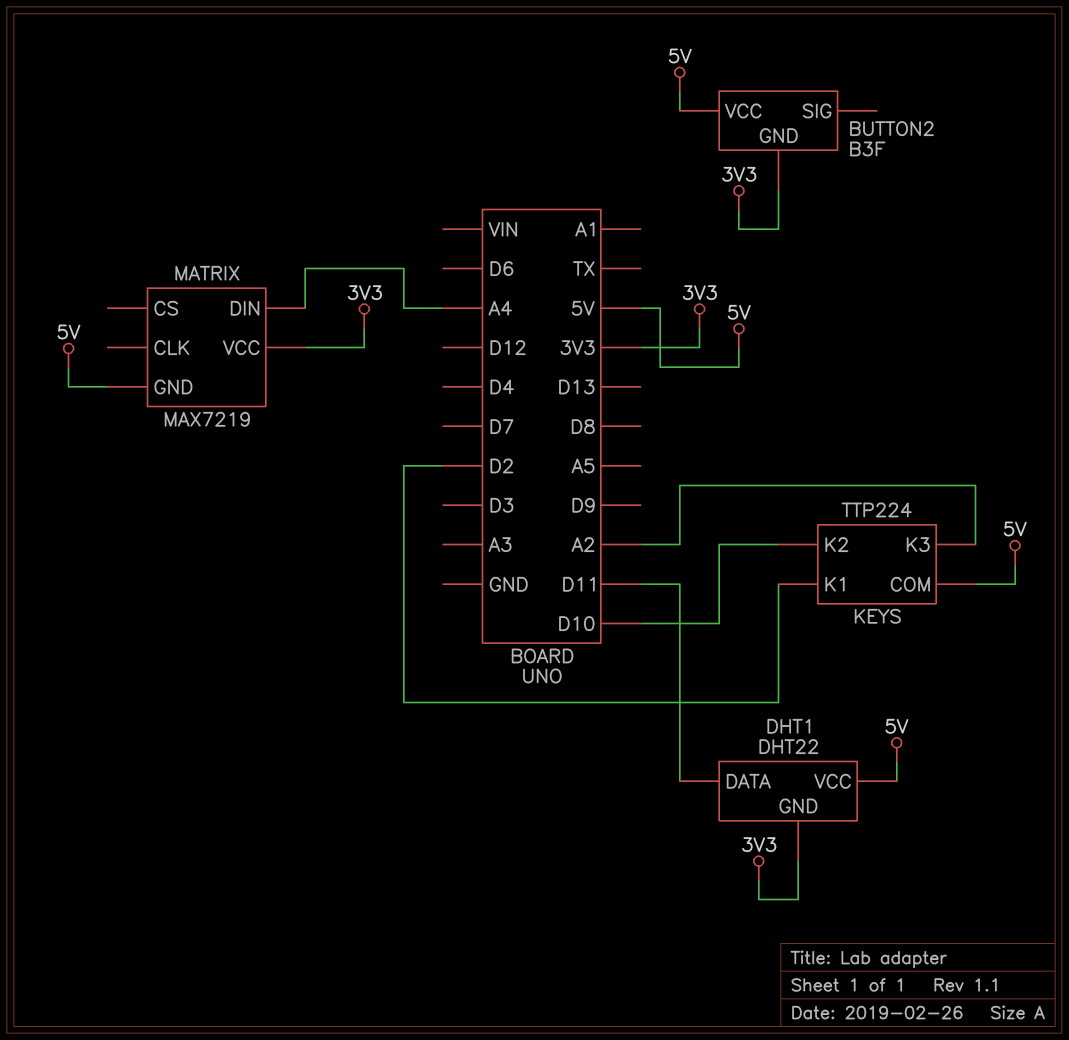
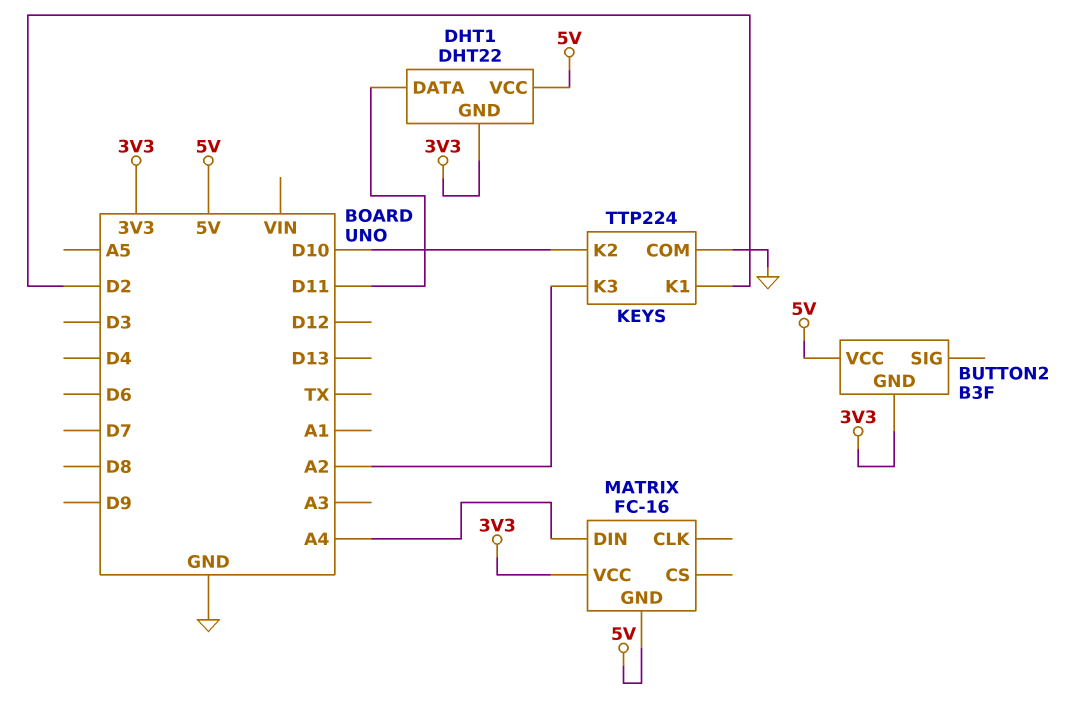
KEYS pin COM: 5V -> GND
MATRIX: MAX7219 -> FC-16

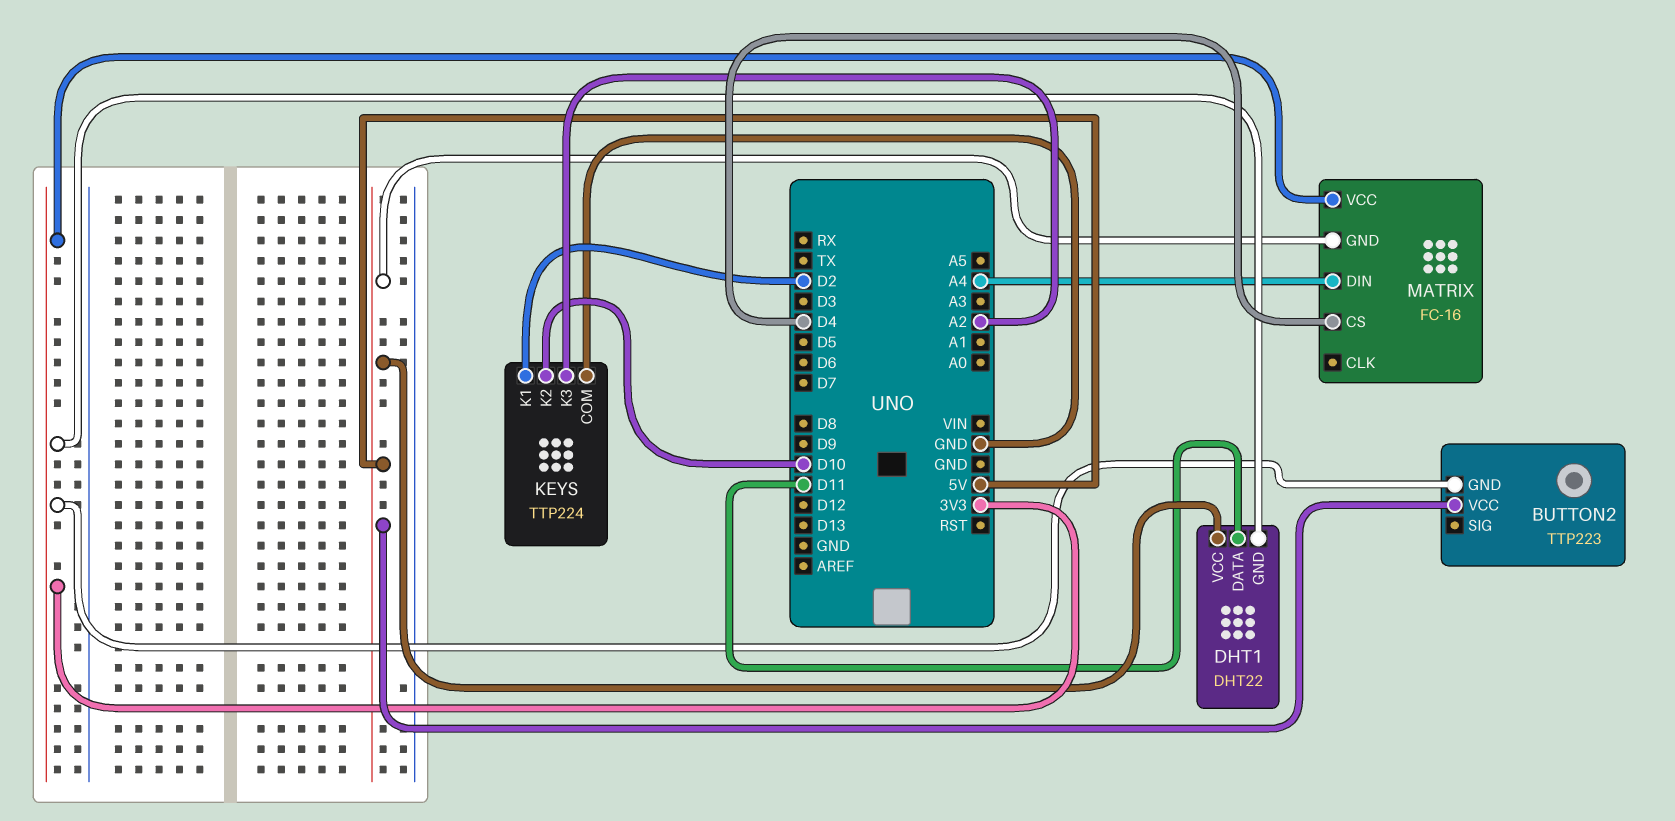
BUTTON2: B3F -> TTP223
MATRIX pin CS: none -> D4

